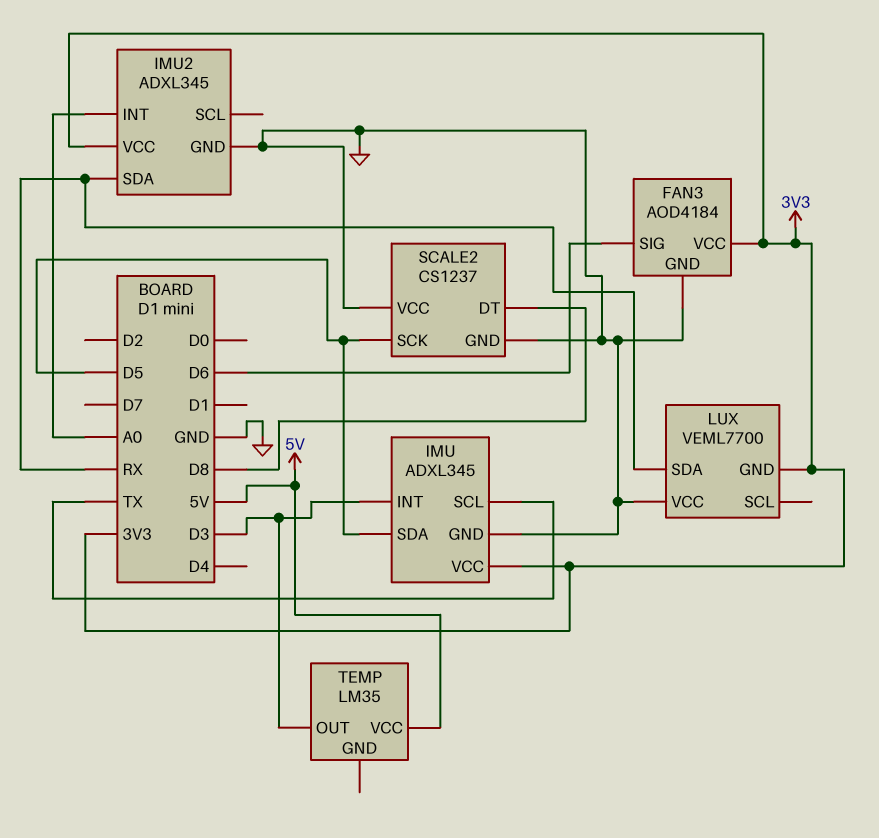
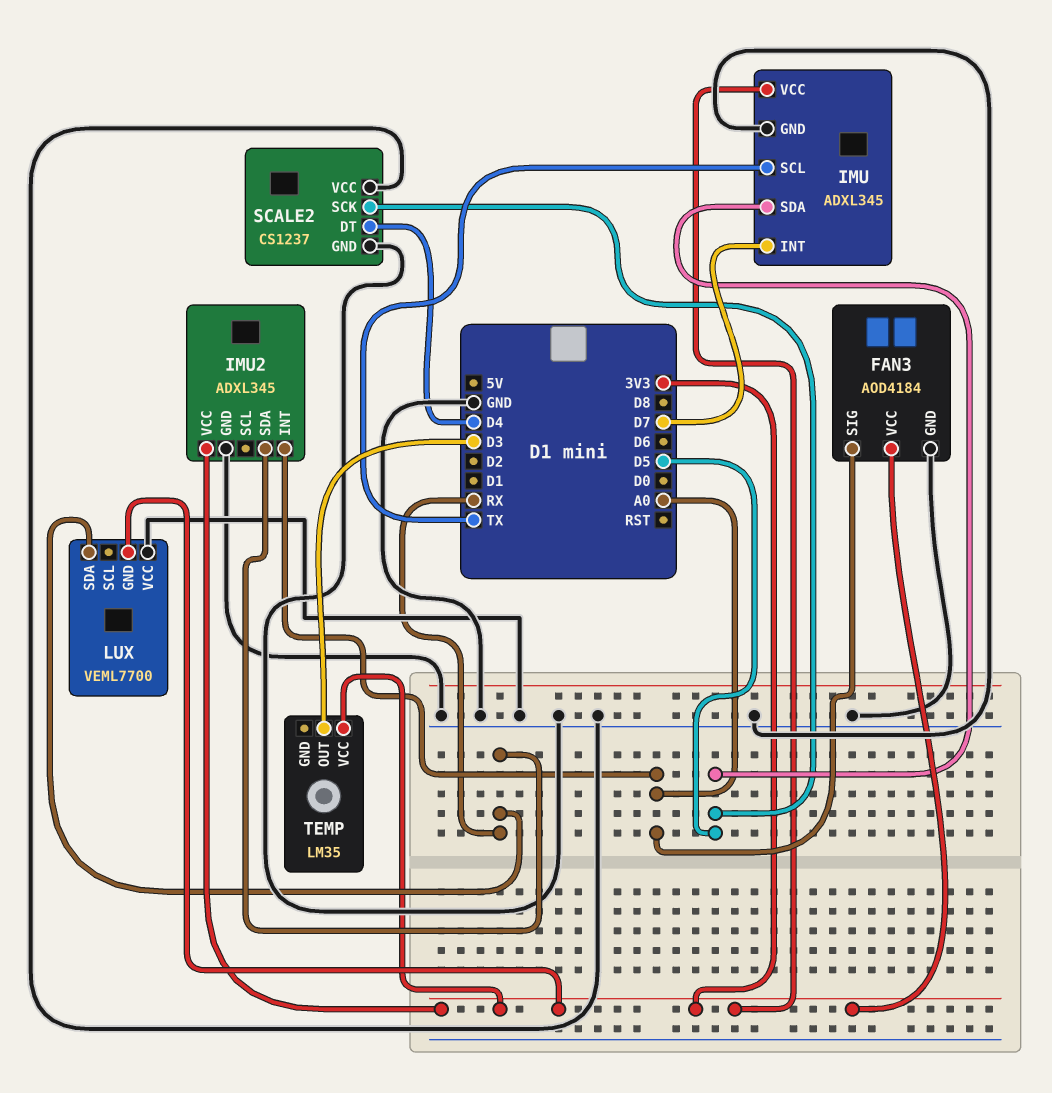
FAN3 pin SIG: D6 -> A0
IMU pin INT: D3 -> D7
SCALE2 pin DT: D8 -> D4
TEMP pin VCC: 5V -> 3V3

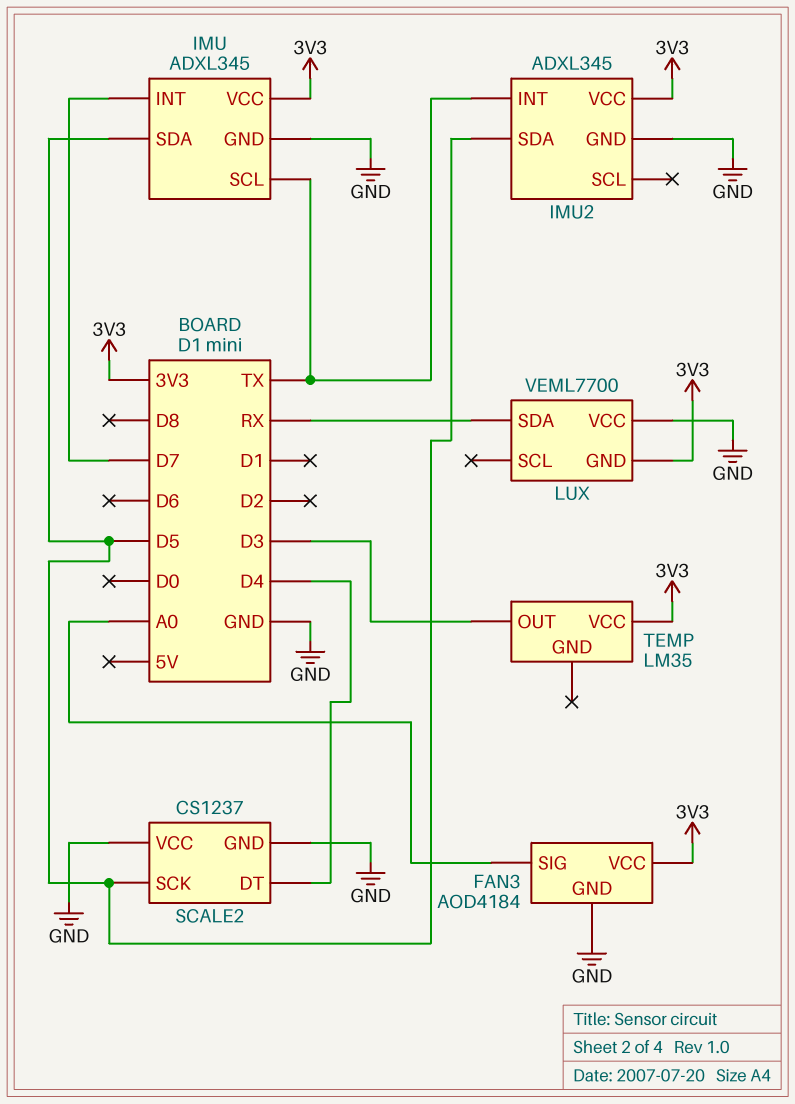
IMU2 pin INT: A0 -> TX
IMU2 pin SDA: RX -> D5

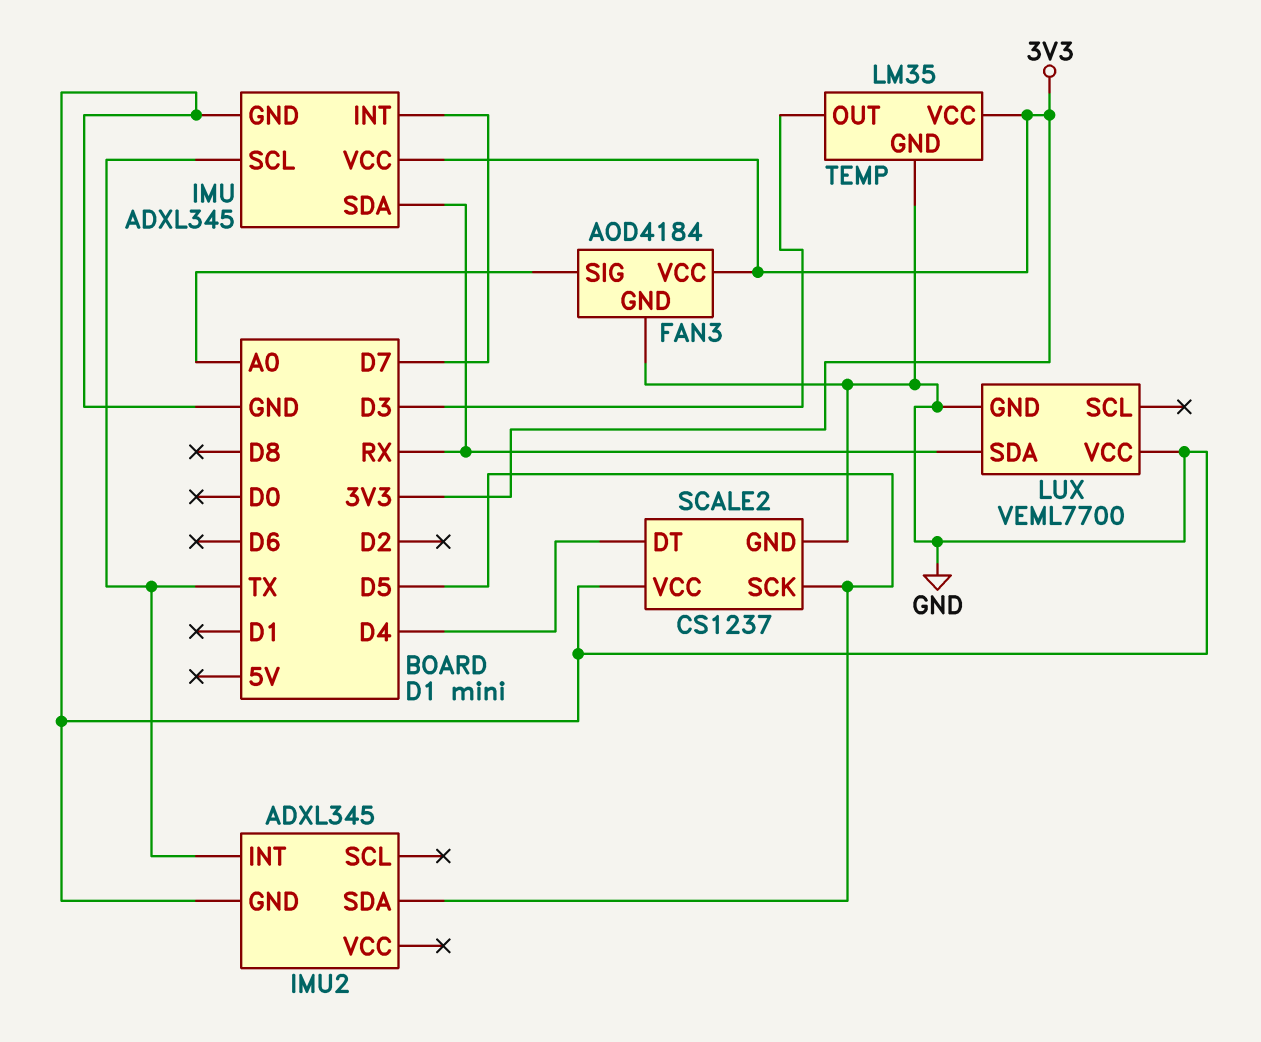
IMU pin SDA: D5 -> RX
IMU2 pin VCC: 3V3 -> none
LUX pin GND: 3V3 -> GND
TEMP pin GND: none -> GND

